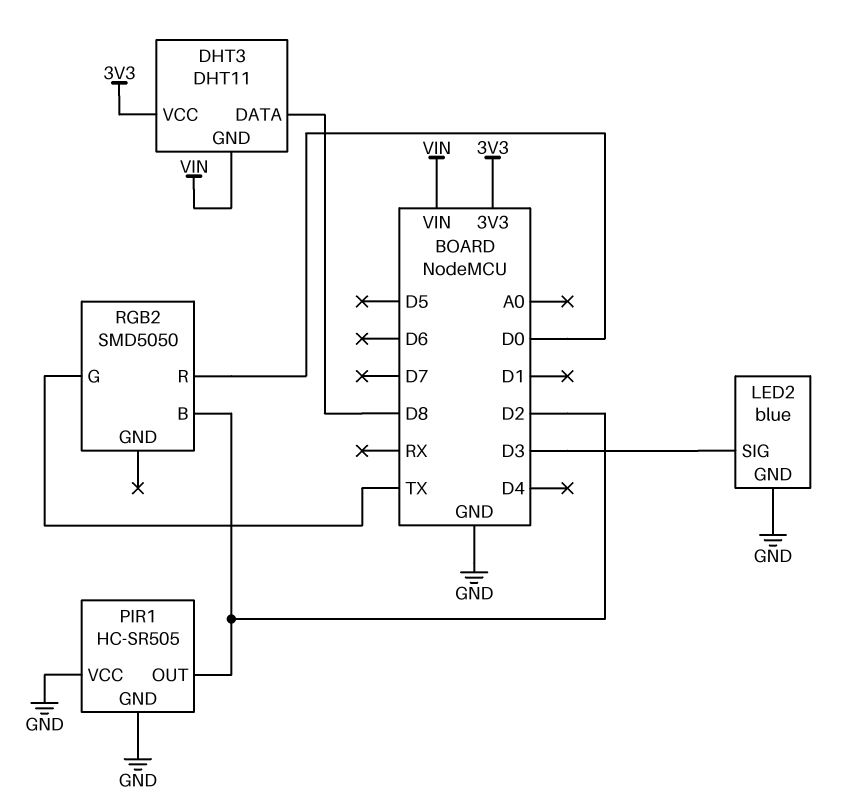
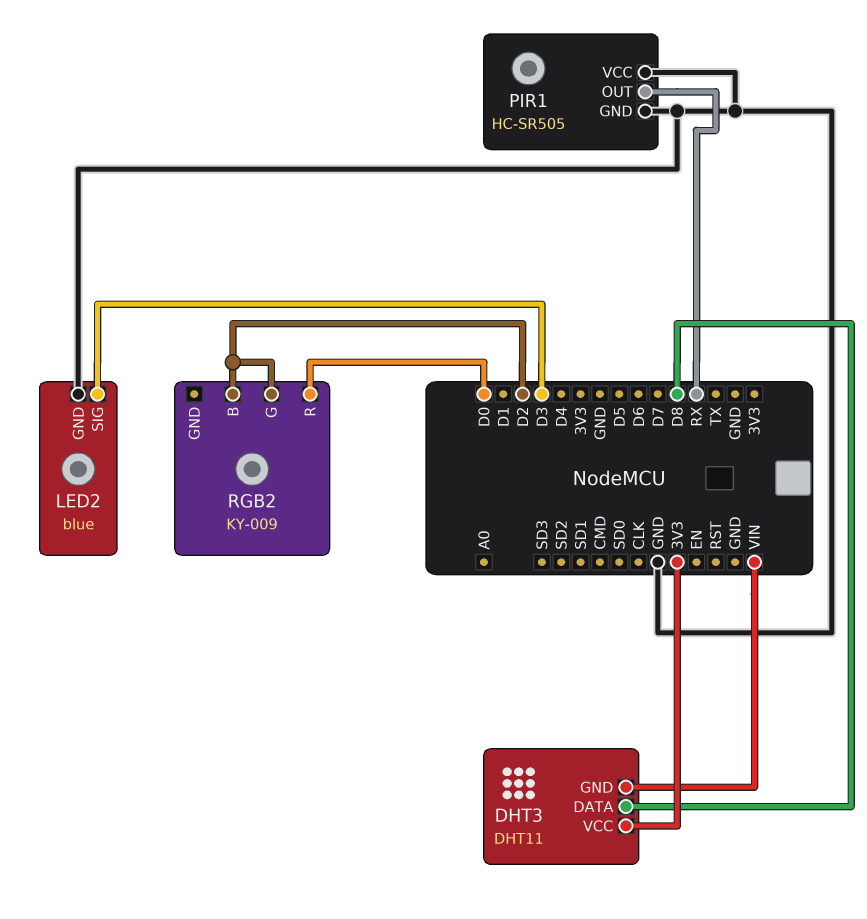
PIR1 pin OUT: D2 -> RX
RGB2: SMD5050 -> KY-009
RGB2 pin G: TX -> D2

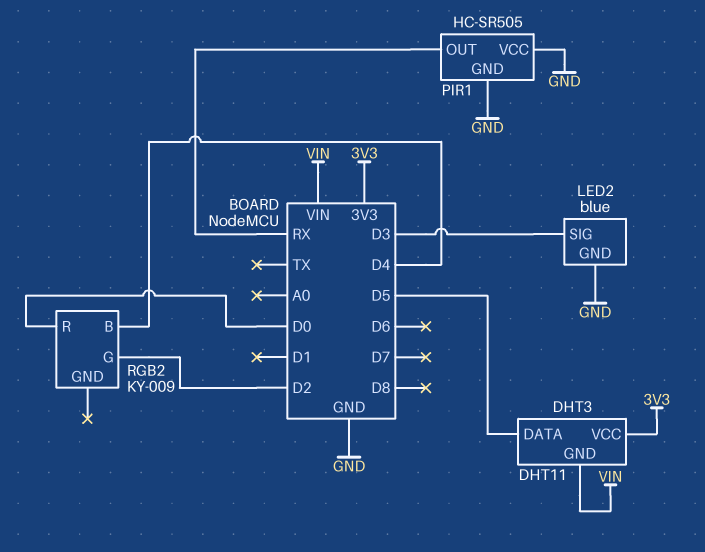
DHT3 pin DATA: D8 -> D5
RGB2 pin B: D2 -> D4

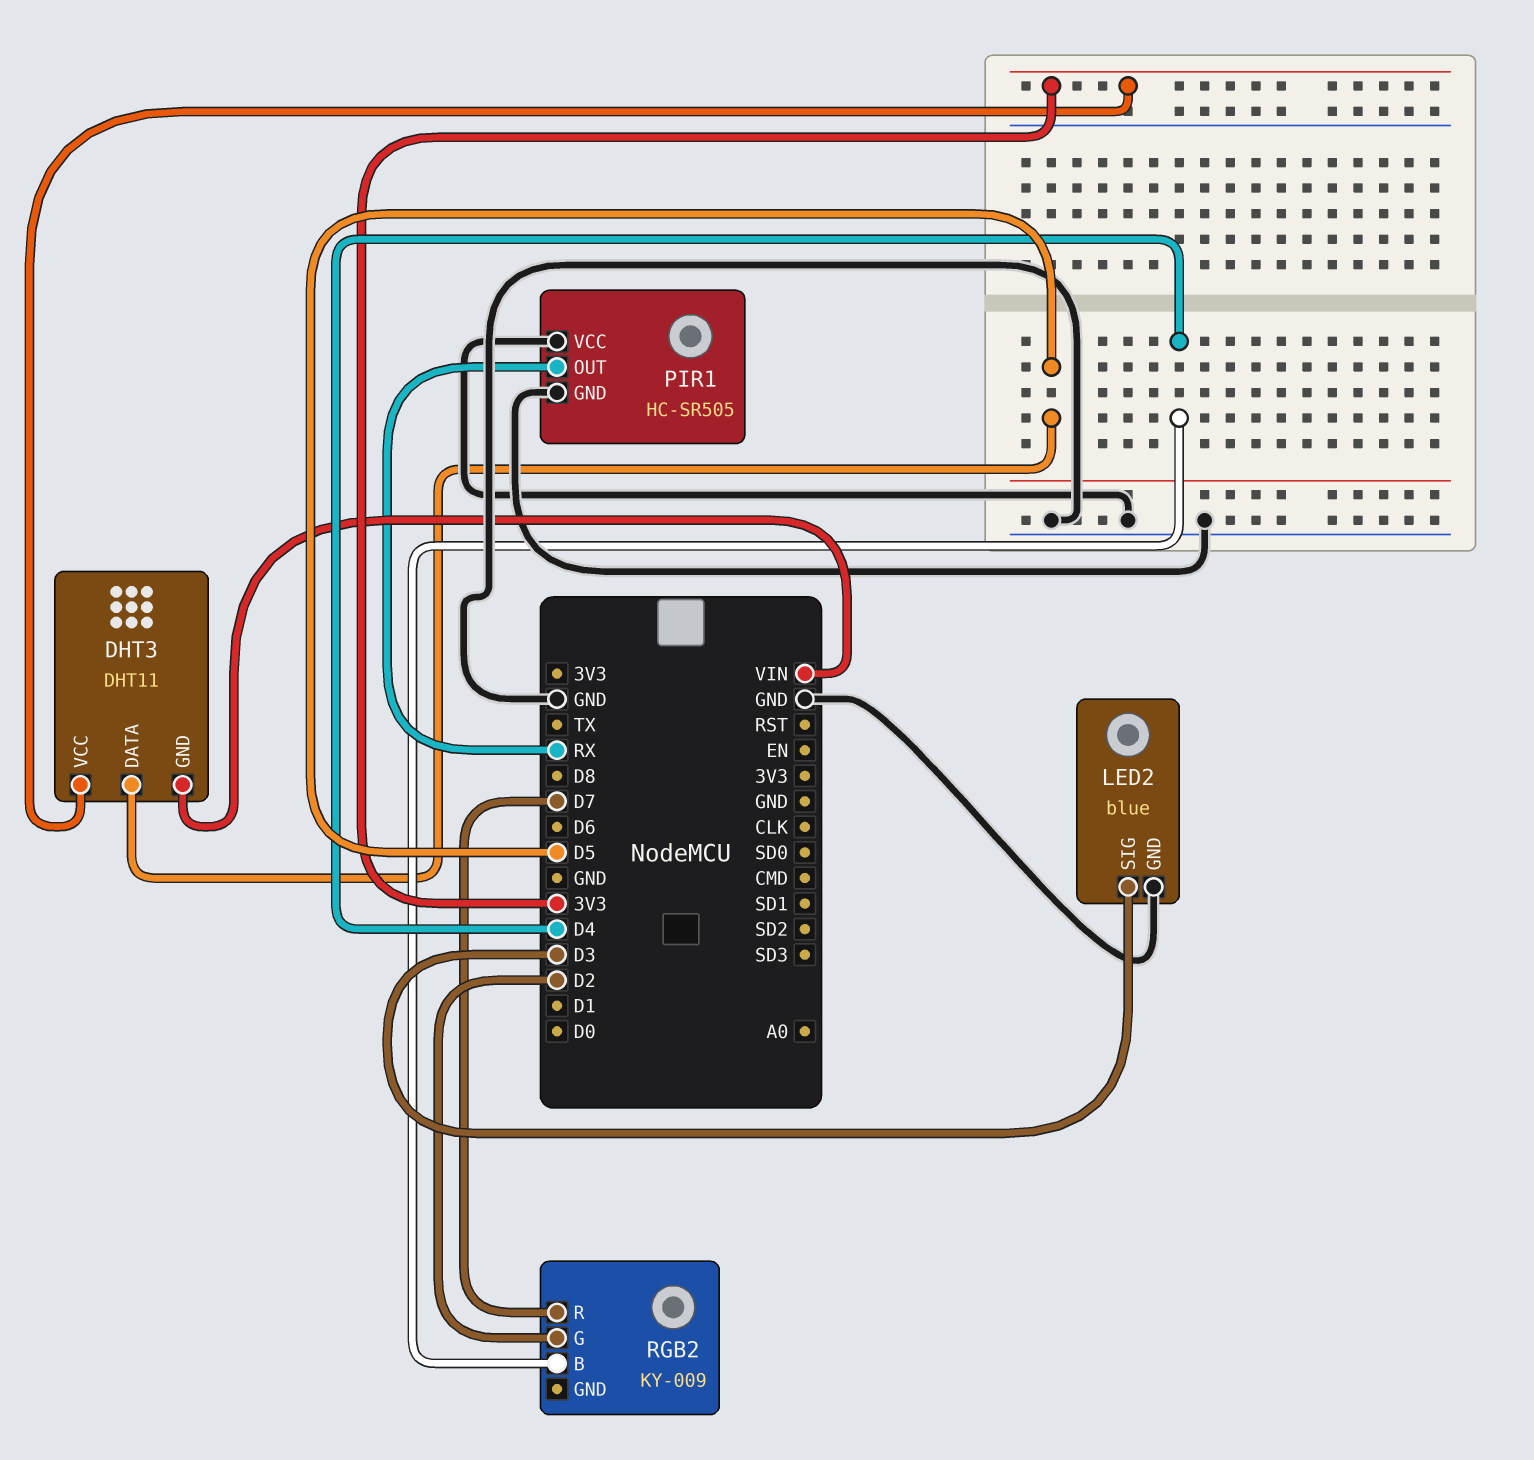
RGB2 pin R: D0 -> D7

